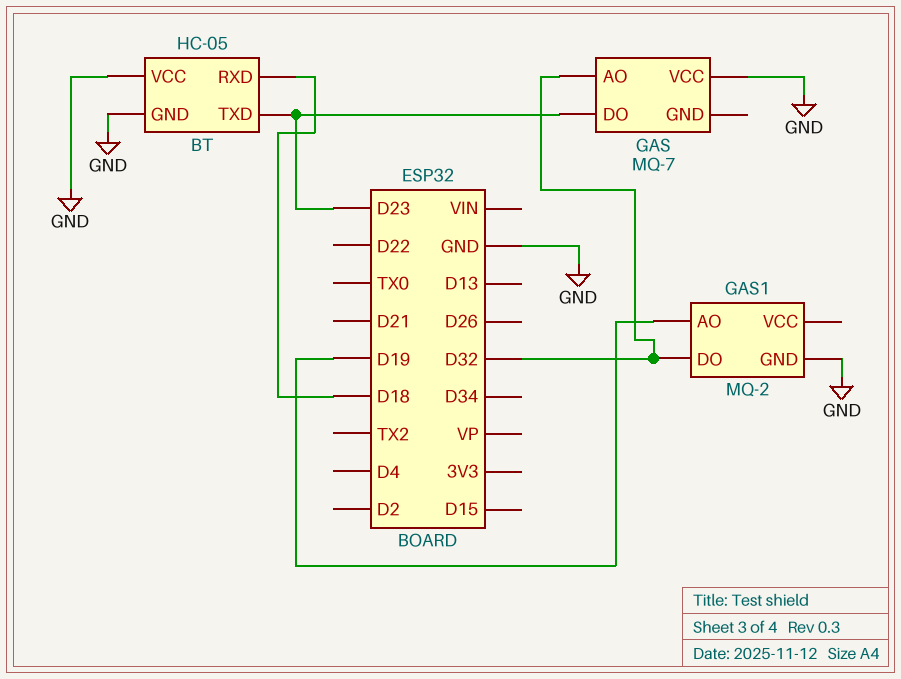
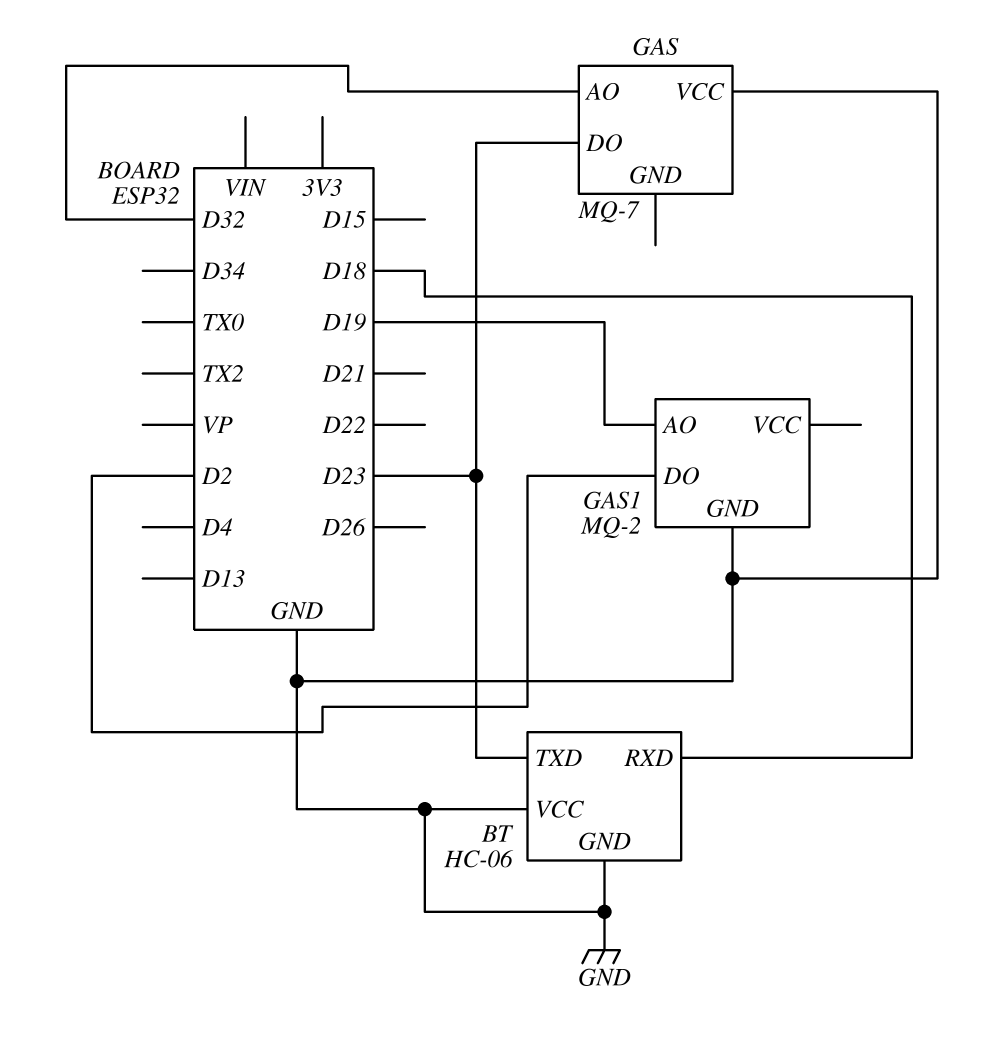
BT: HC-05 -> HC-06
GAS1 pin DO: D32 -> D2

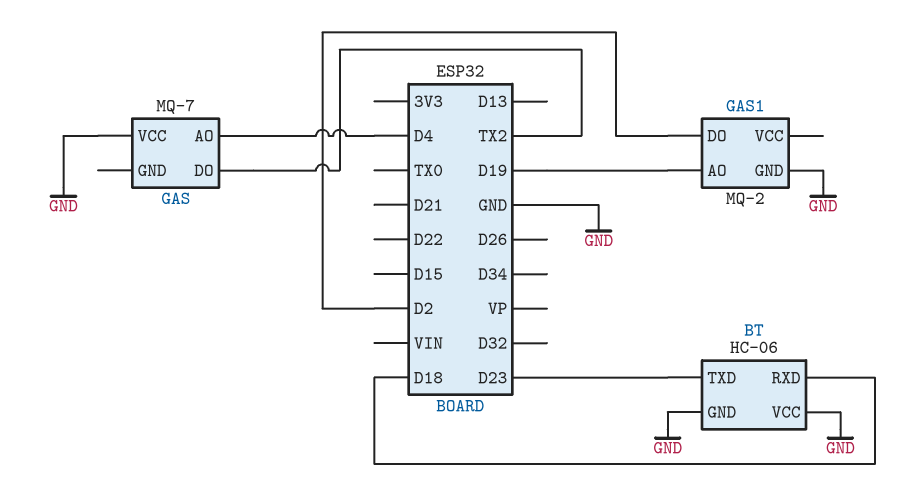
GAS pin AO: D32 -> D4
GAS pin DO: D23 -> TX2

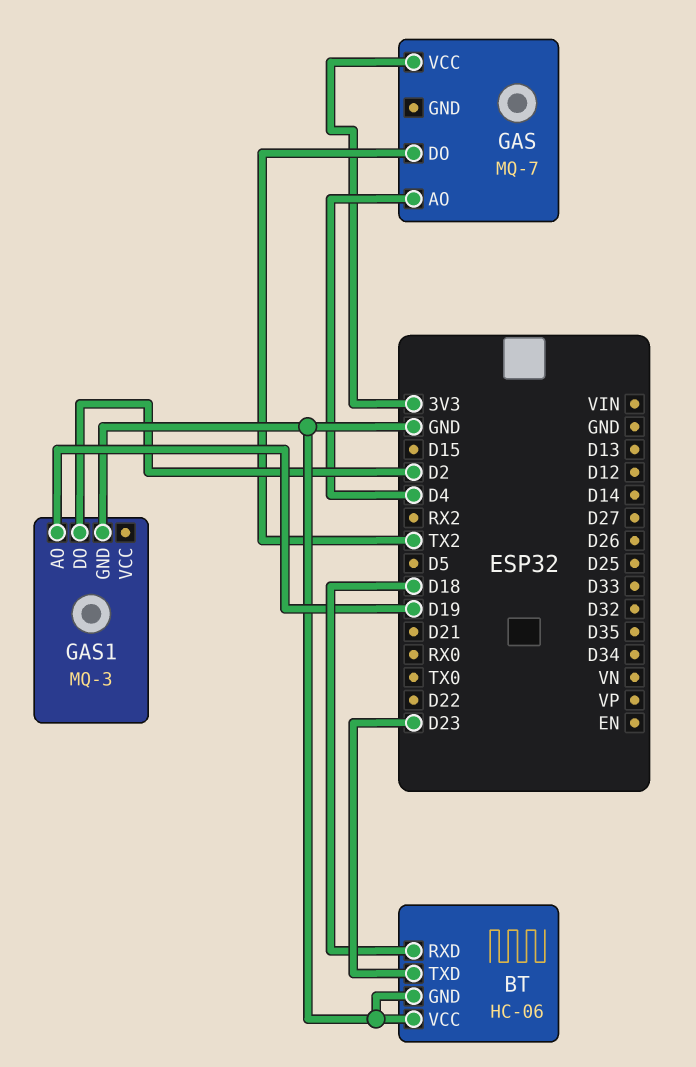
GAS pin VCC: GND -> 3V3
GAS1: MQ-2 -> MQ-3

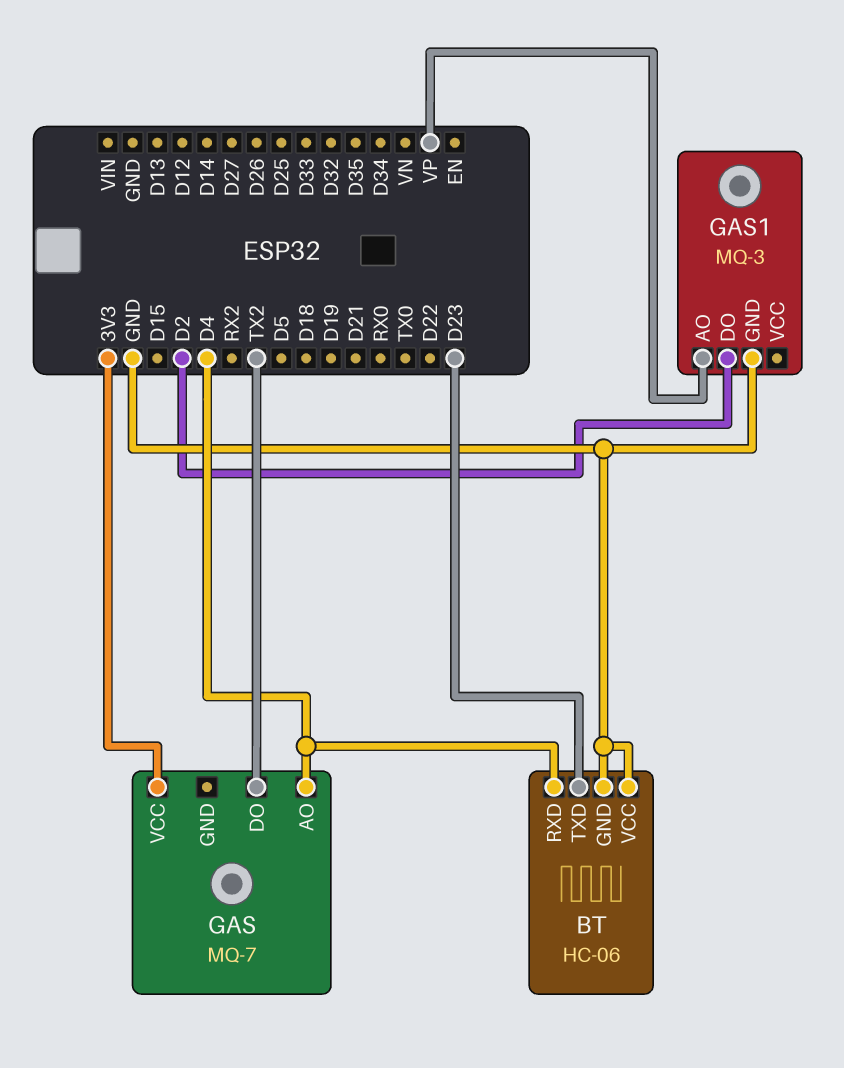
BT pin RXD: D18 -> D4
GAS1 pin AO: D19 -> VP

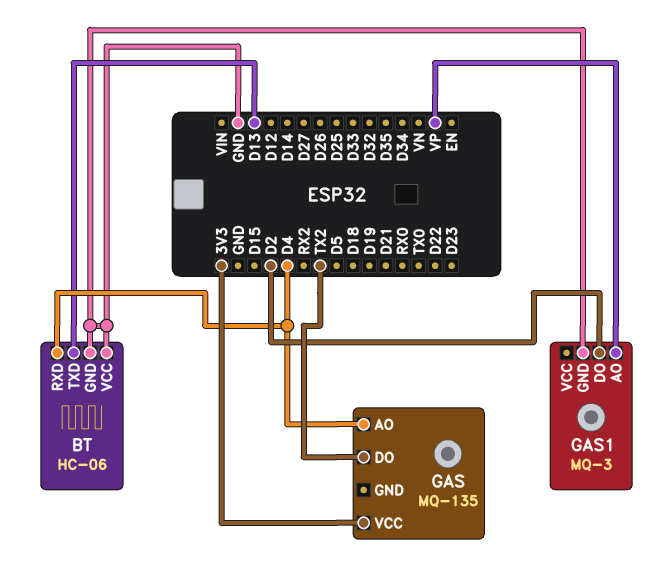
BT pin TXD: D23 -> D13
GAS: MQ-7 -> MQ-135

